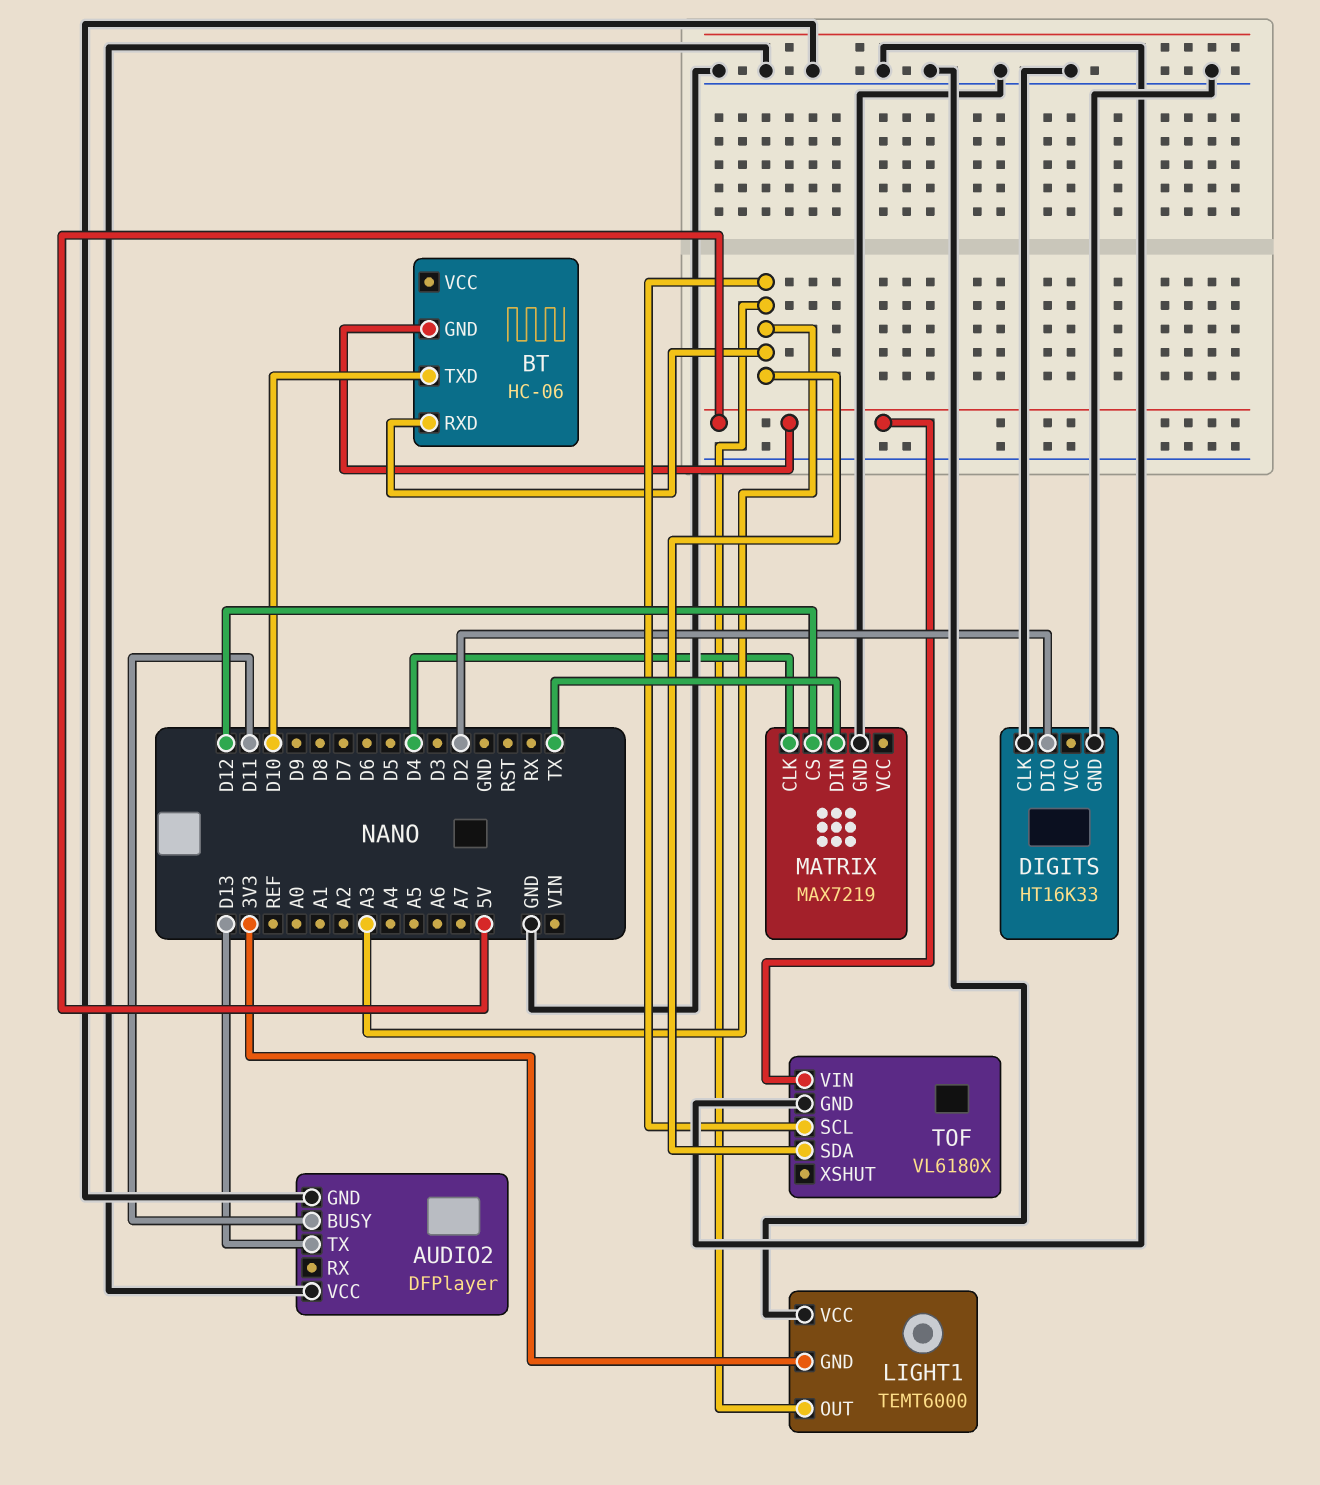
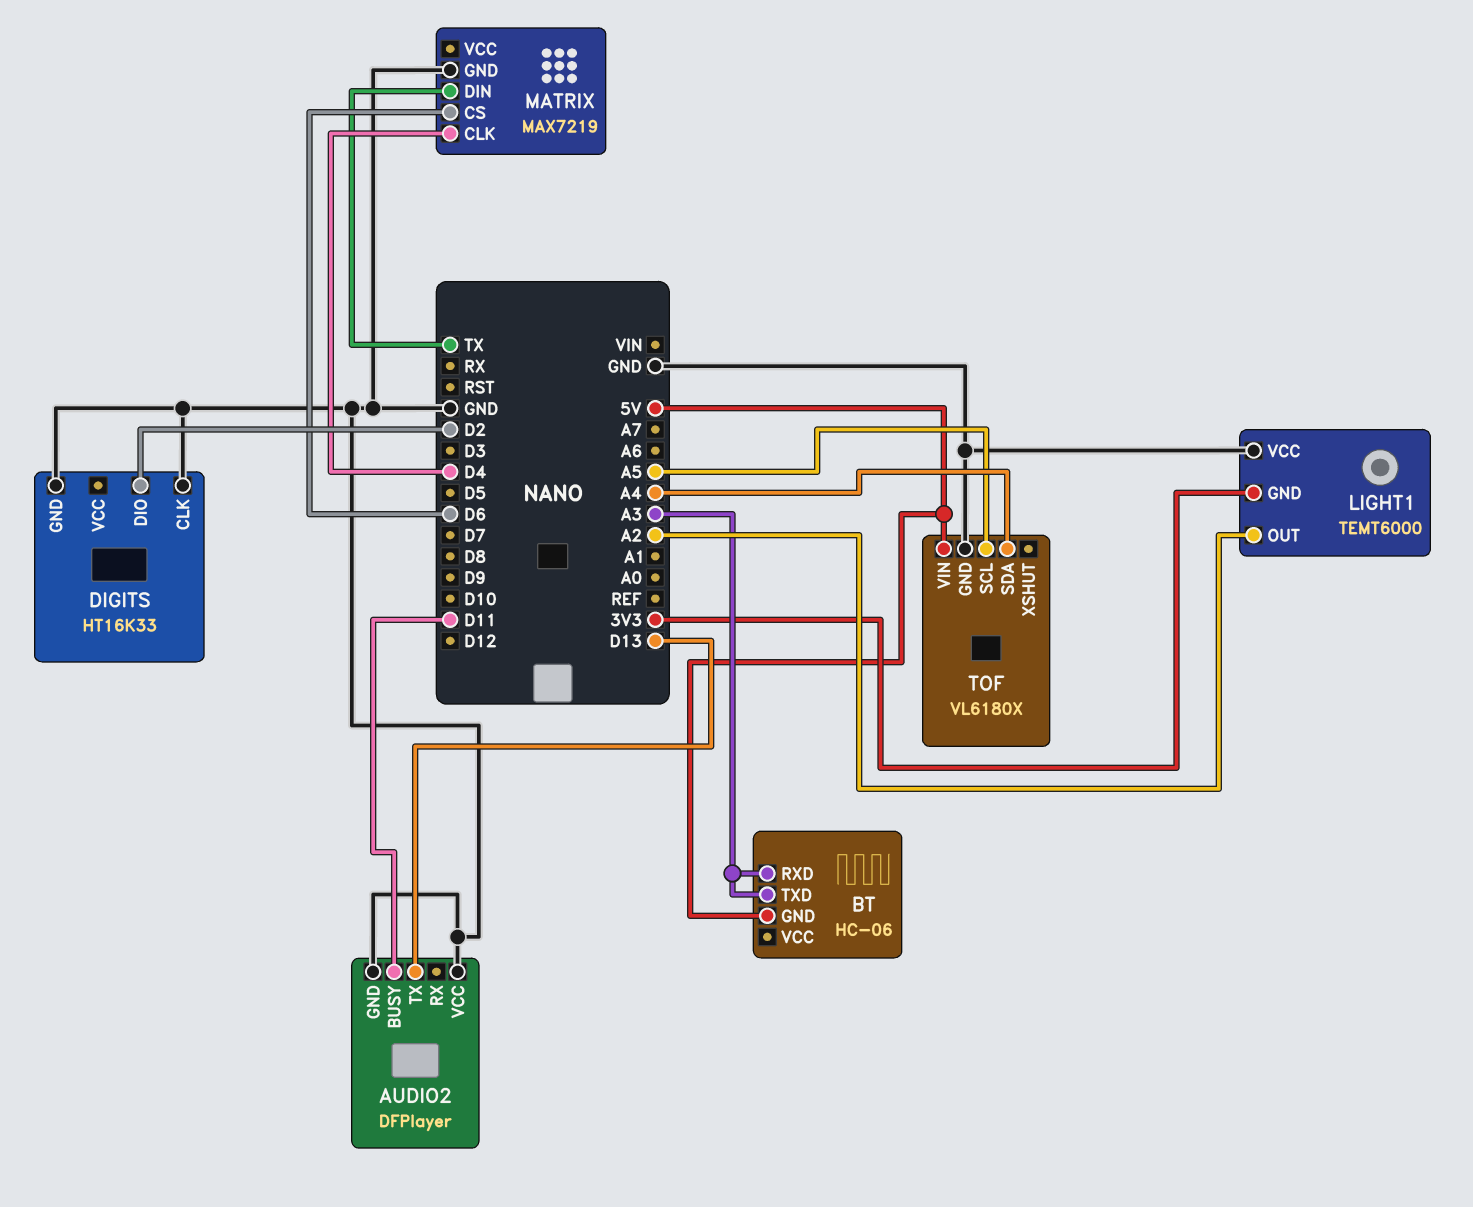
BT pin TXD: D10 -> A3
LIGHT1 pin OUT: A3 -> A2
MATRIX pin CS: D12 -> D6
TOF pin SCL: A3 -> A5
TOF pin SDA: A3 -> A4

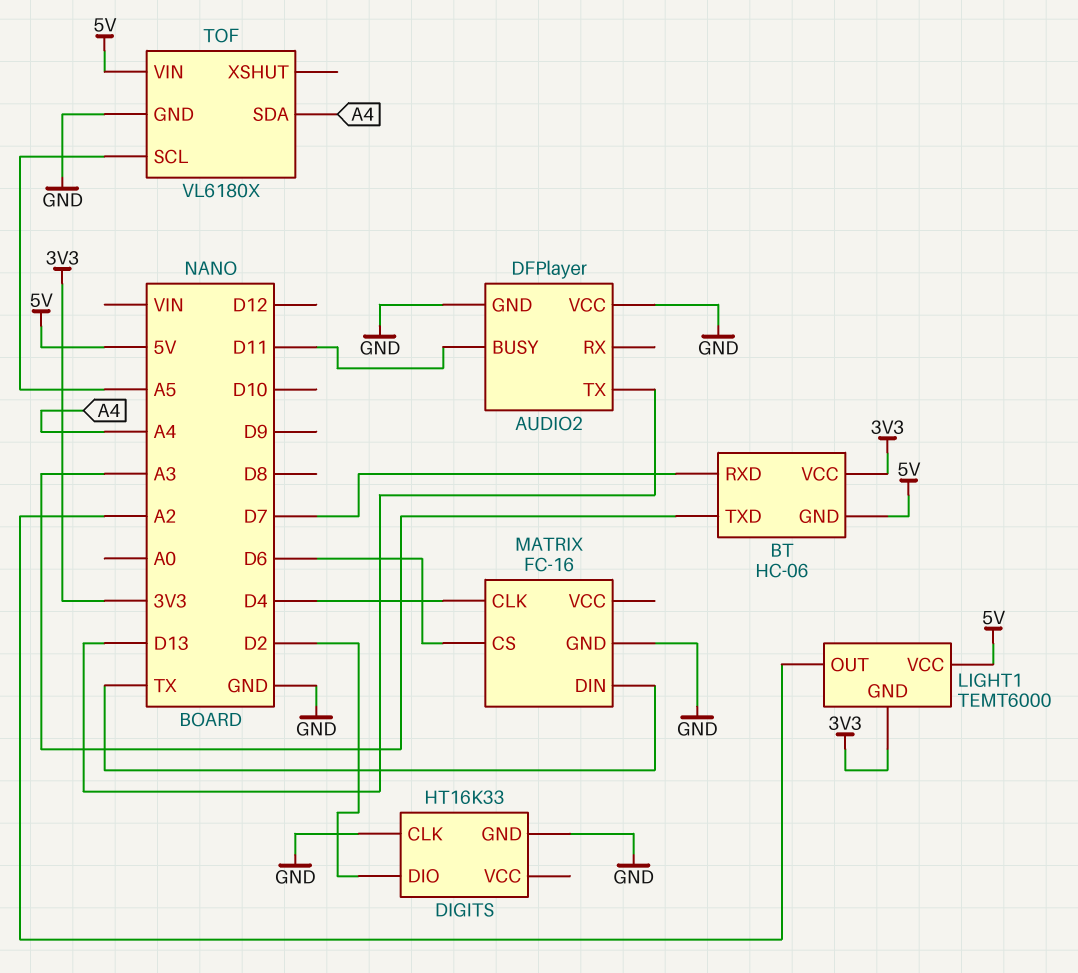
BT pin RXD: A3 -> D7
BT pin VCC: none -> 3V3
LIGHT1 pin VCC: GND -> 5V
MATRIX: MAX7219 -> FC-16

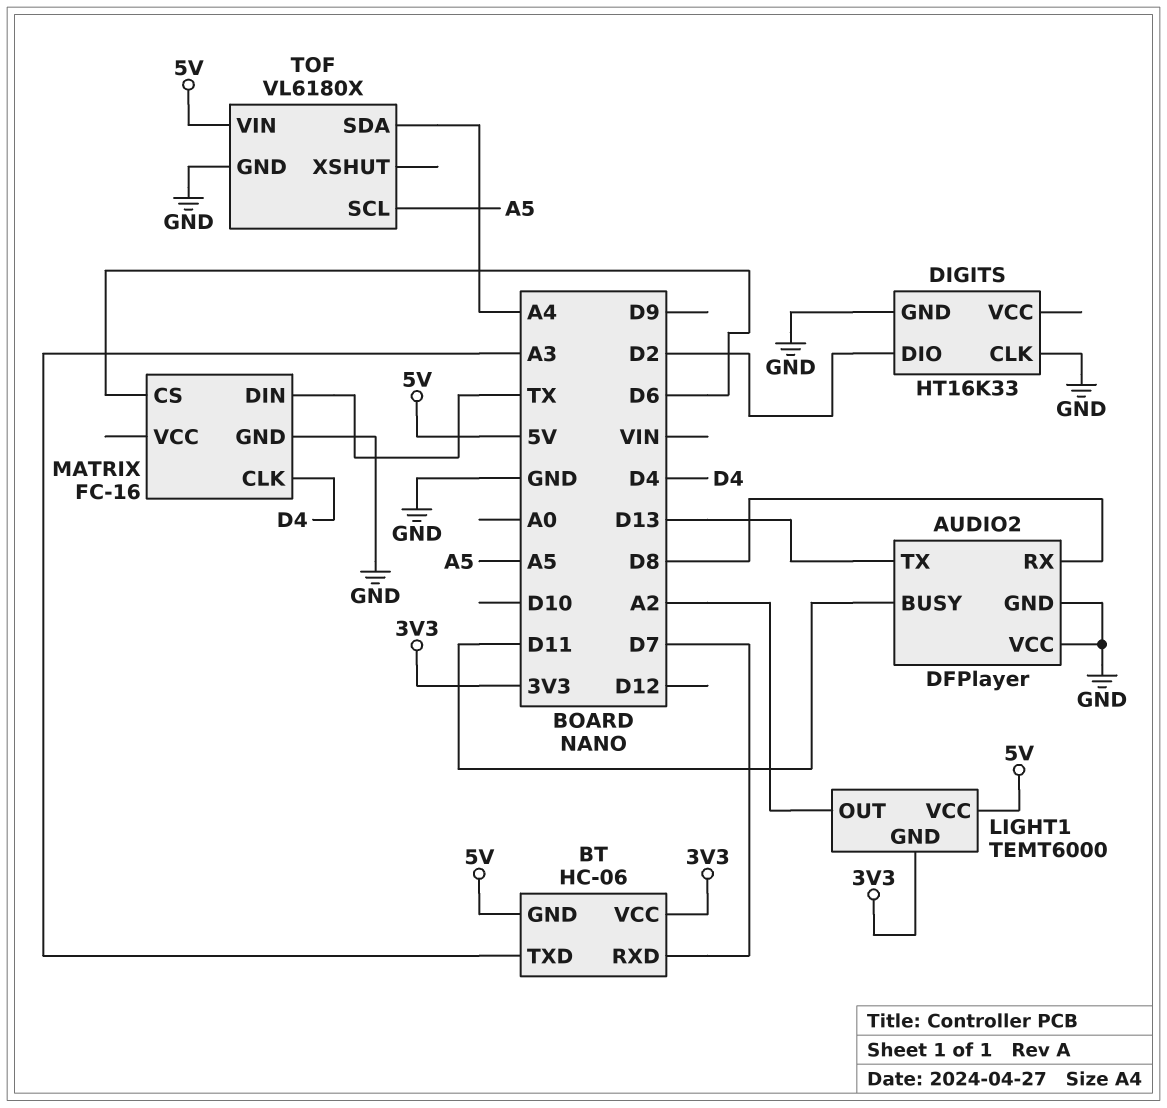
AUDIO2 pin RX: none -> D8

